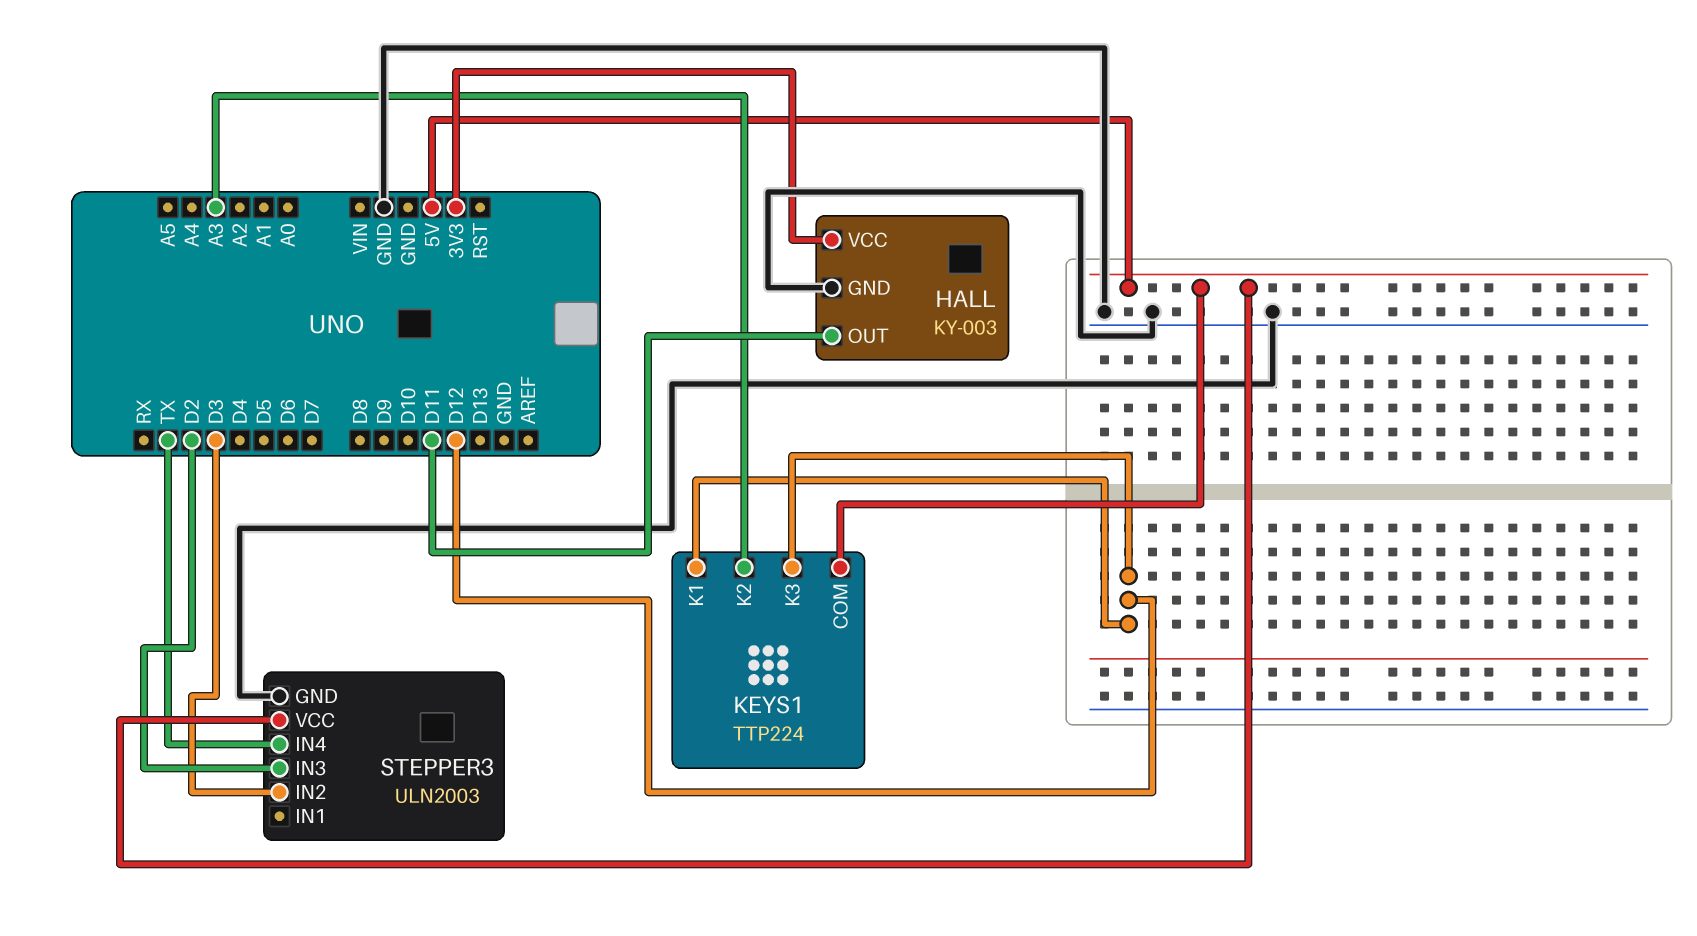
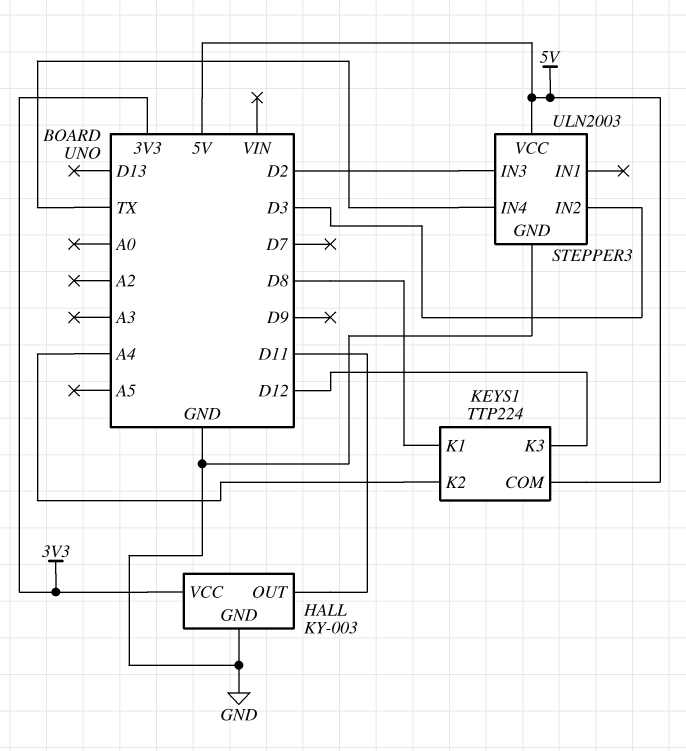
KEYS1 pin K1: D12 -> D8
KEYS1 pin K2: A3 -> A4

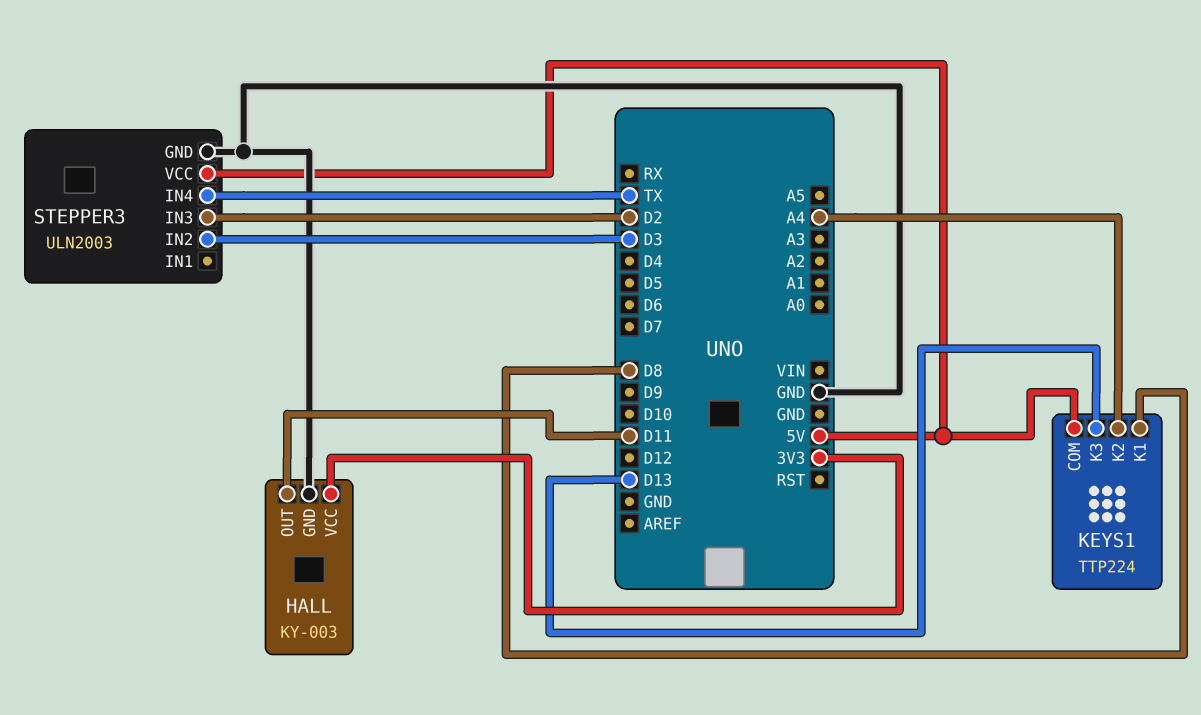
KEYS1 pin K3: D12 -> D13

